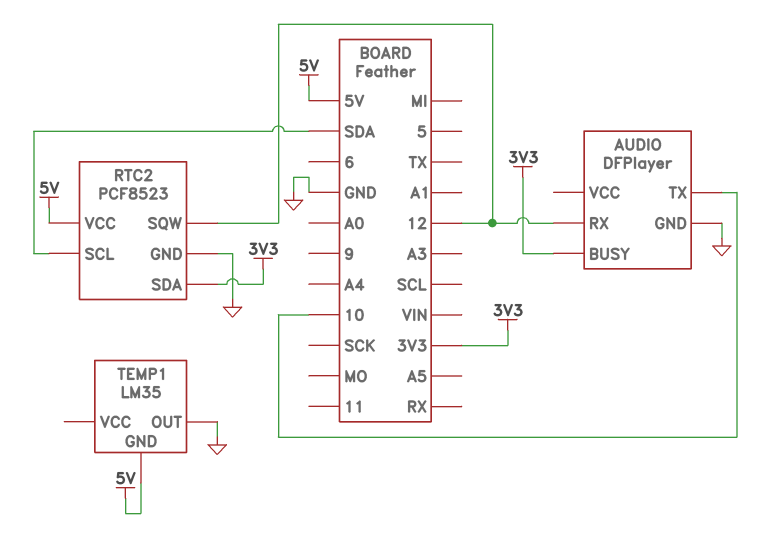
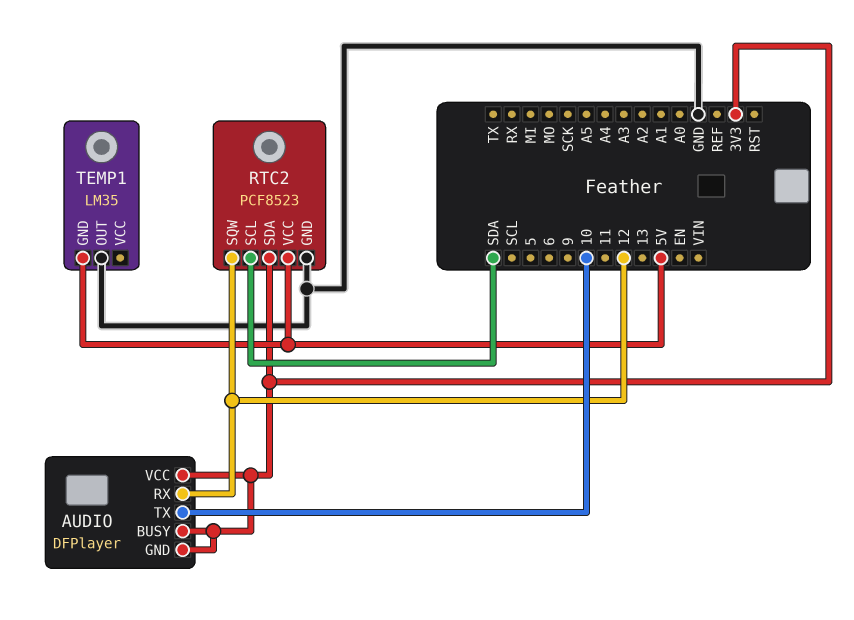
AUDIO pin GND: GND -> 3V3
AUDIO pin VCC: none -> 3V3

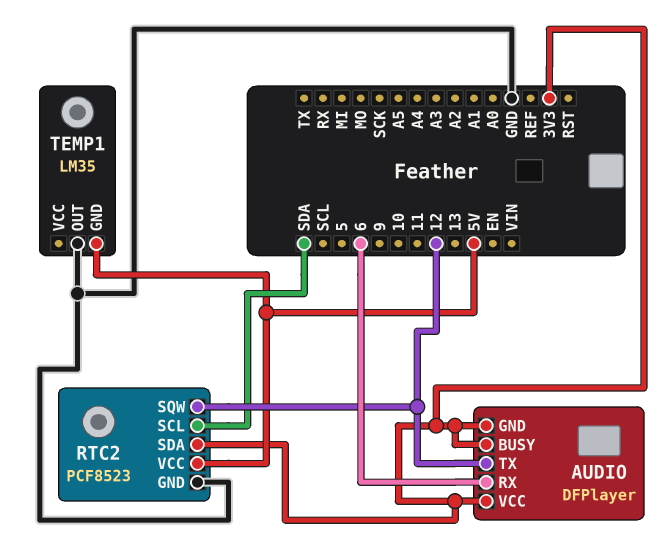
AUDIO pin RX: 12 -> 6
AUDIO pin TX: 10 -> 12

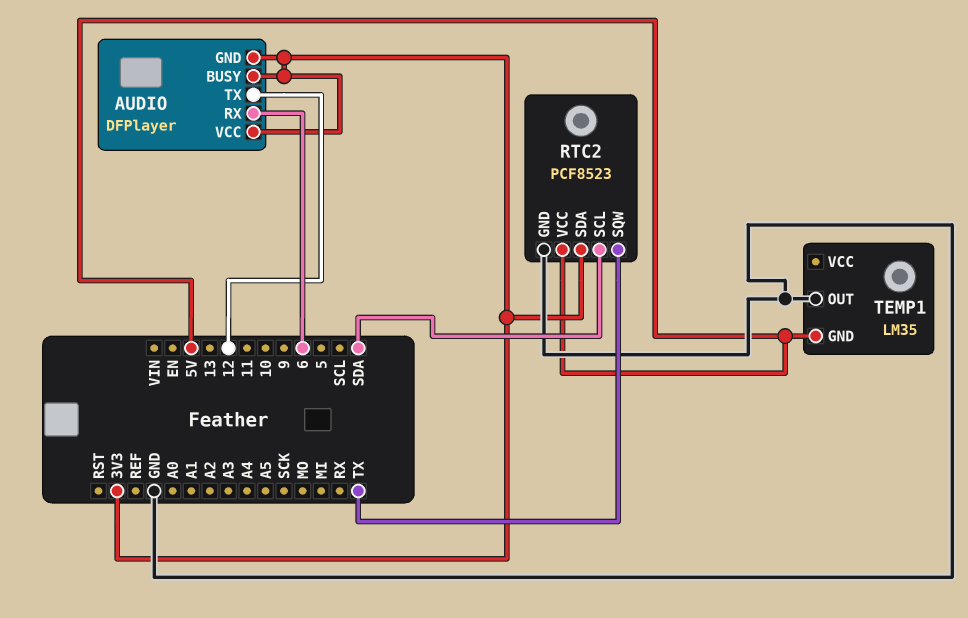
RTC2 pin SQW: 12 -> TX

